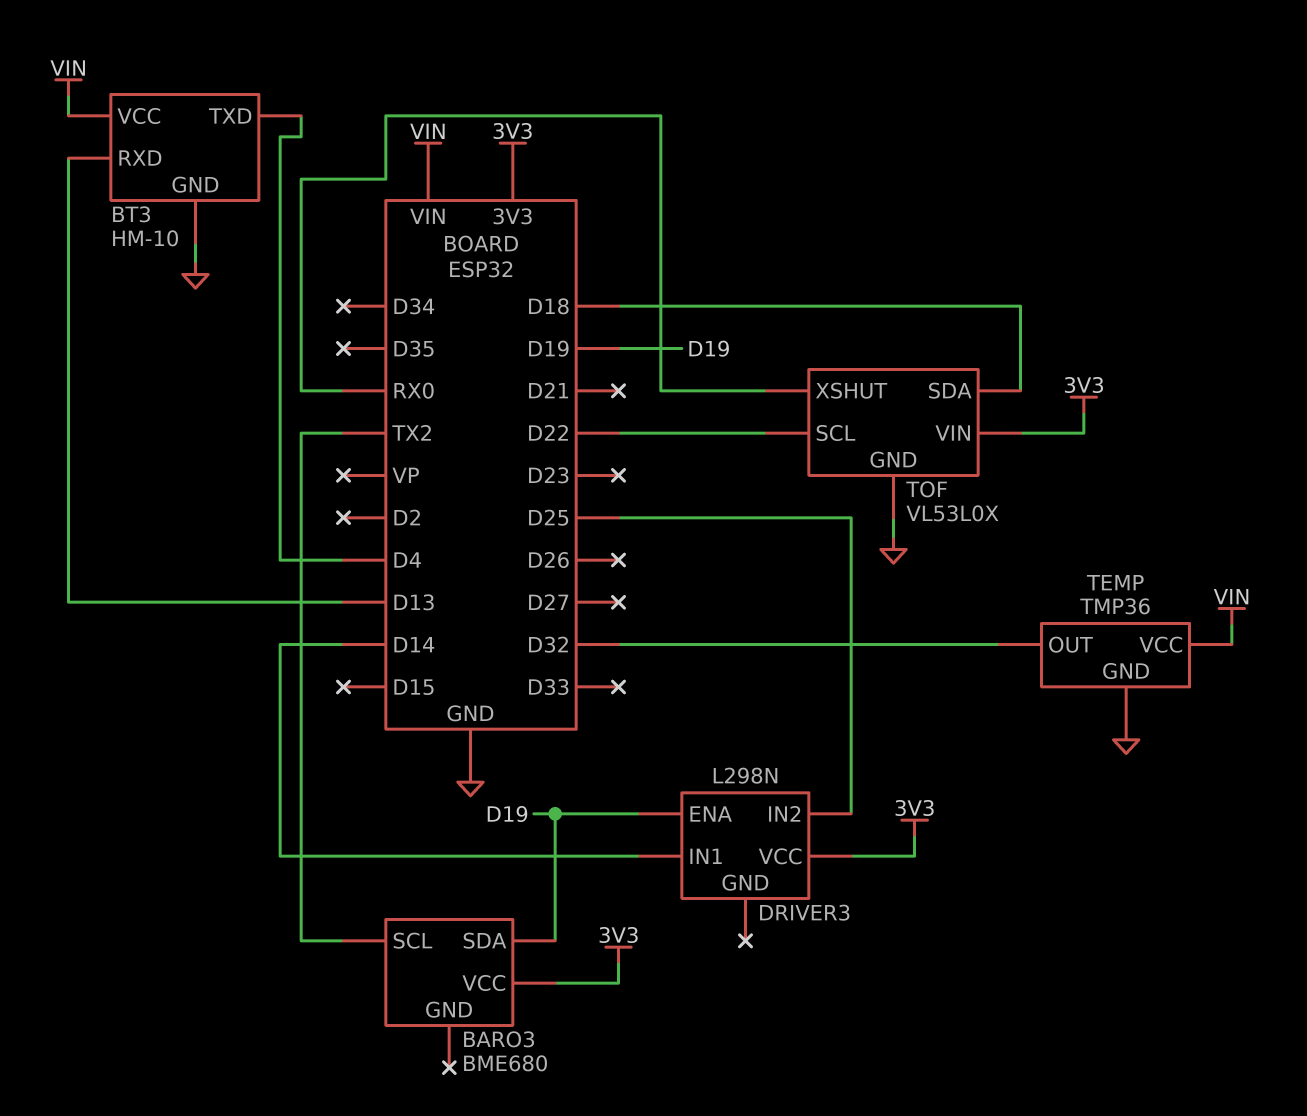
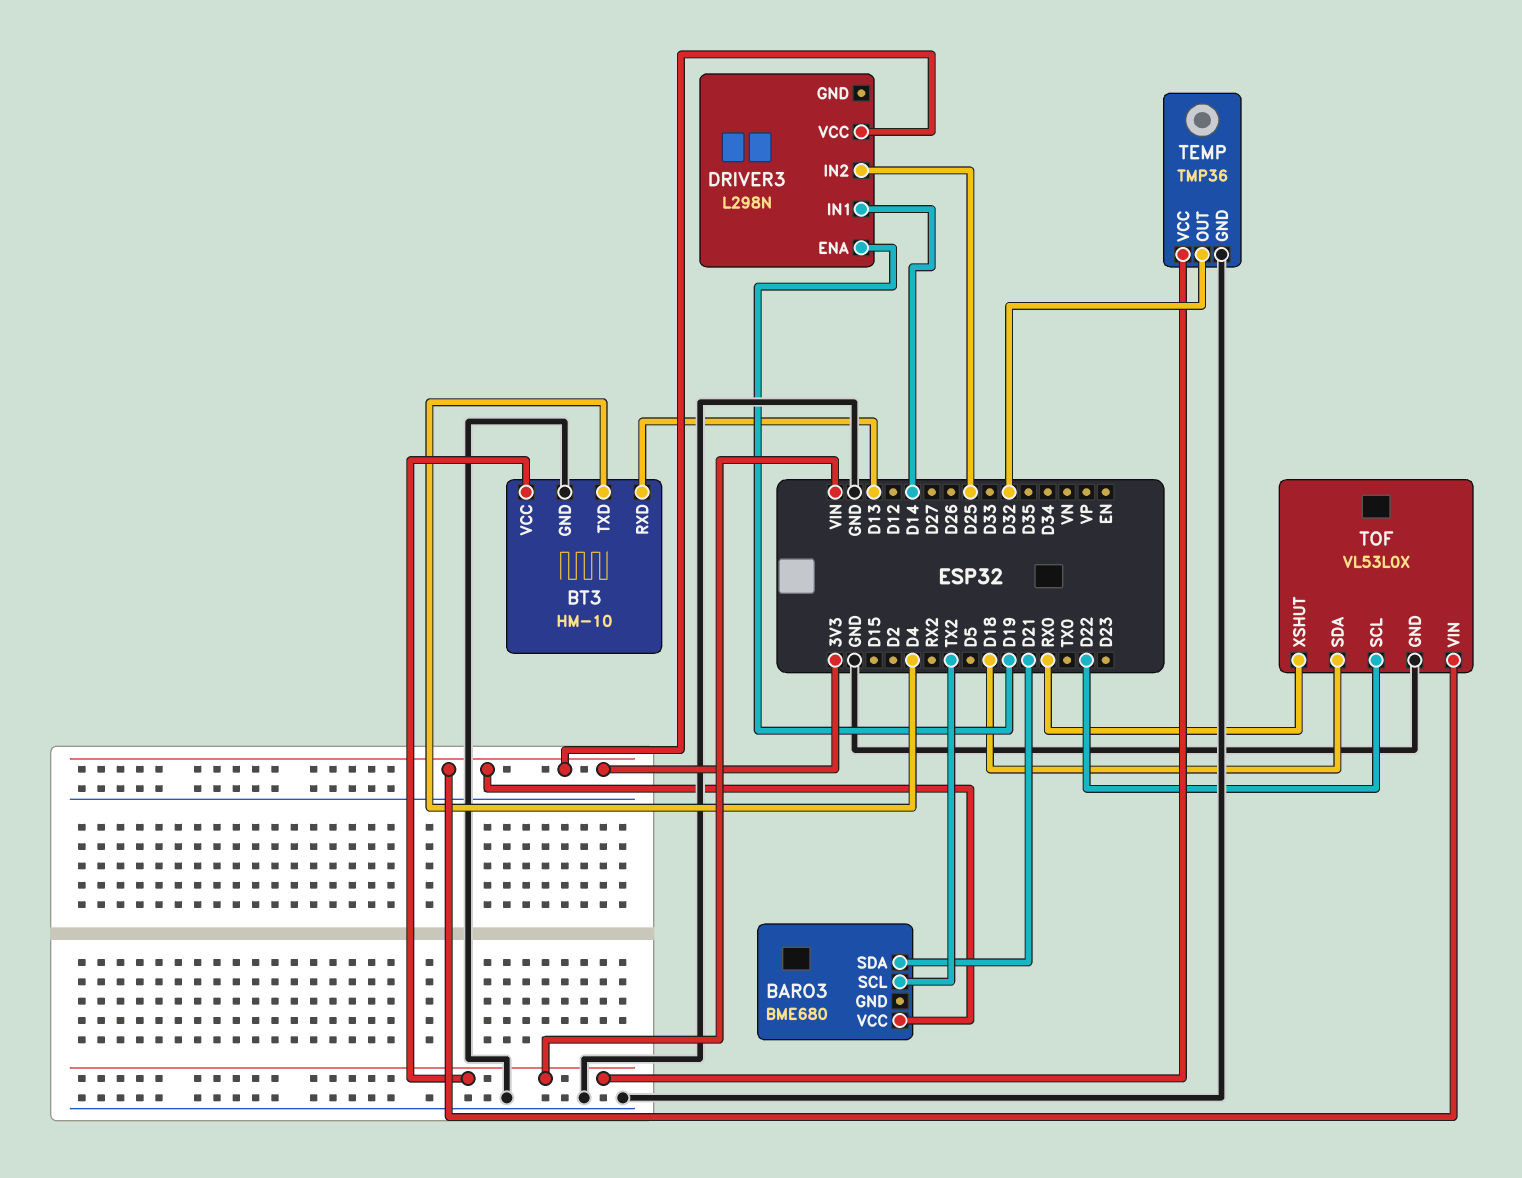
BARO3 pin SDA: D19 -> D21

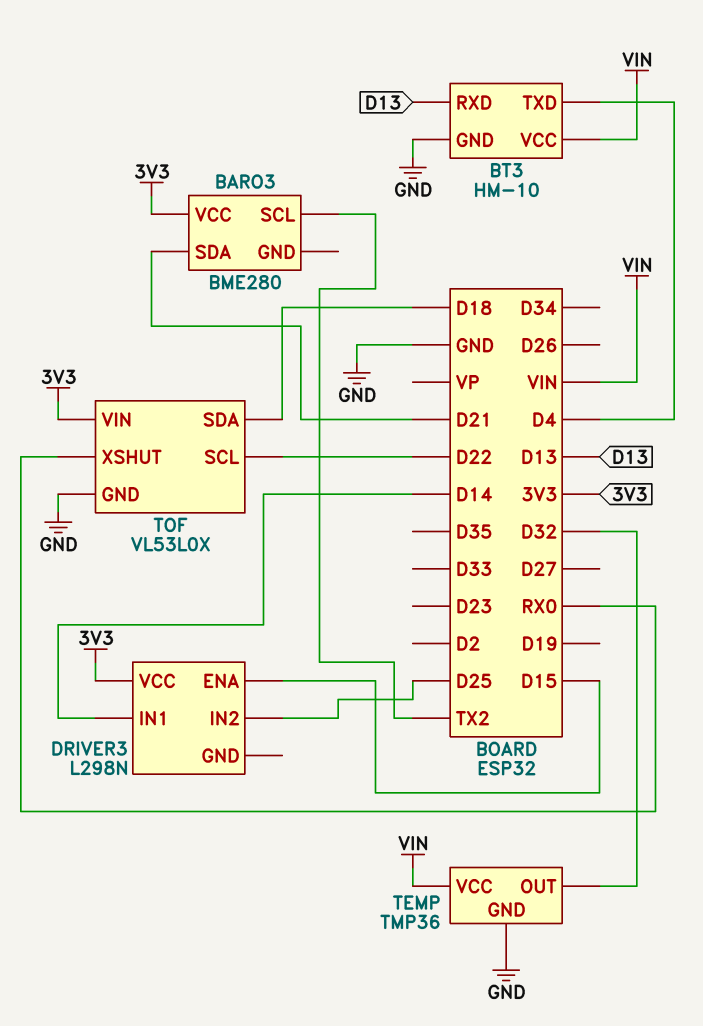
BARO3: BME680 -> BME280
DRIVER3 pin ENA: D19 -> D15

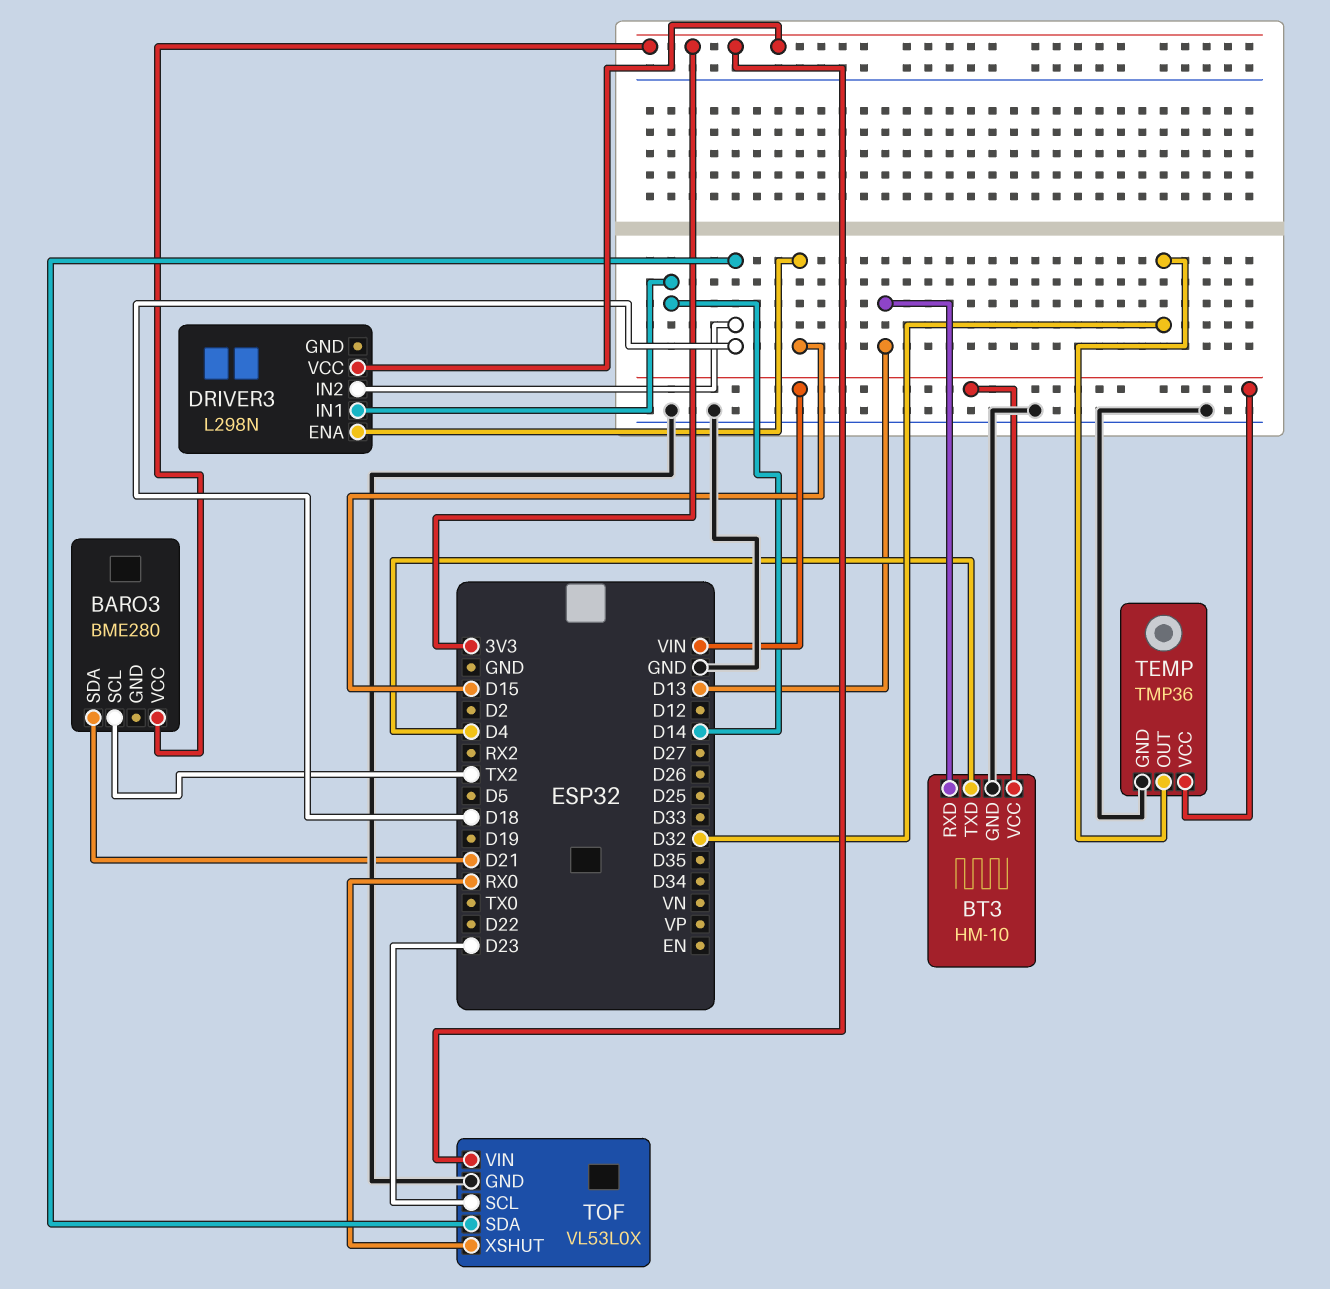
DRIVER3 pin IN2: D25 -> D18
TOF pin SCL: D22 -> D23

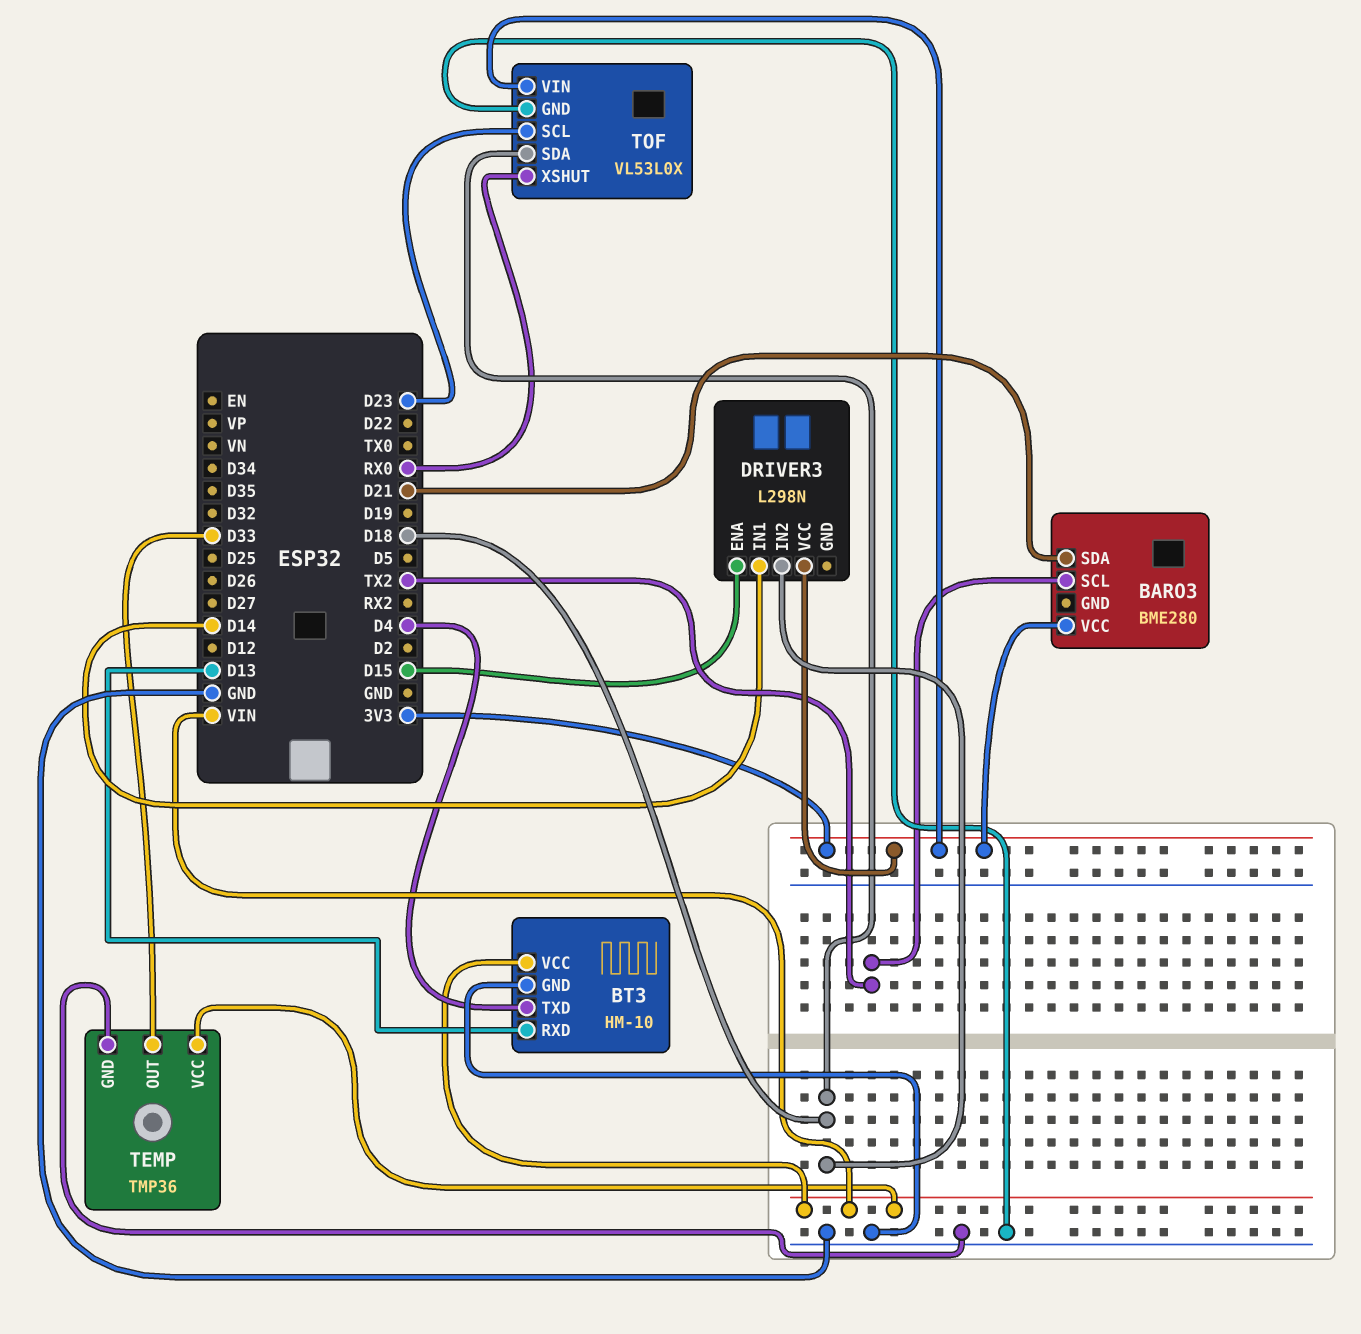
TEMP pin OUT: D32 -> D33

